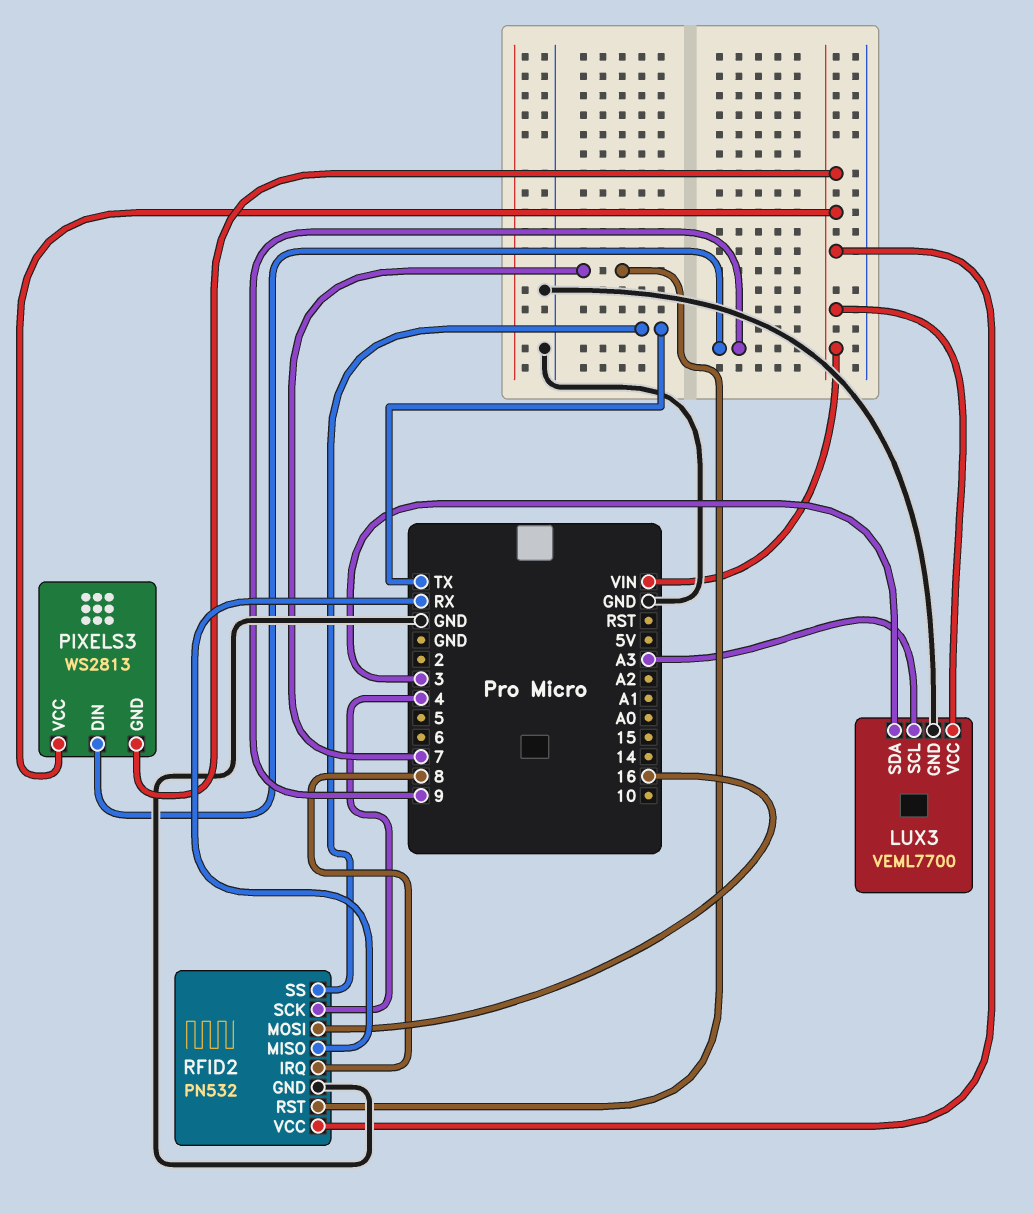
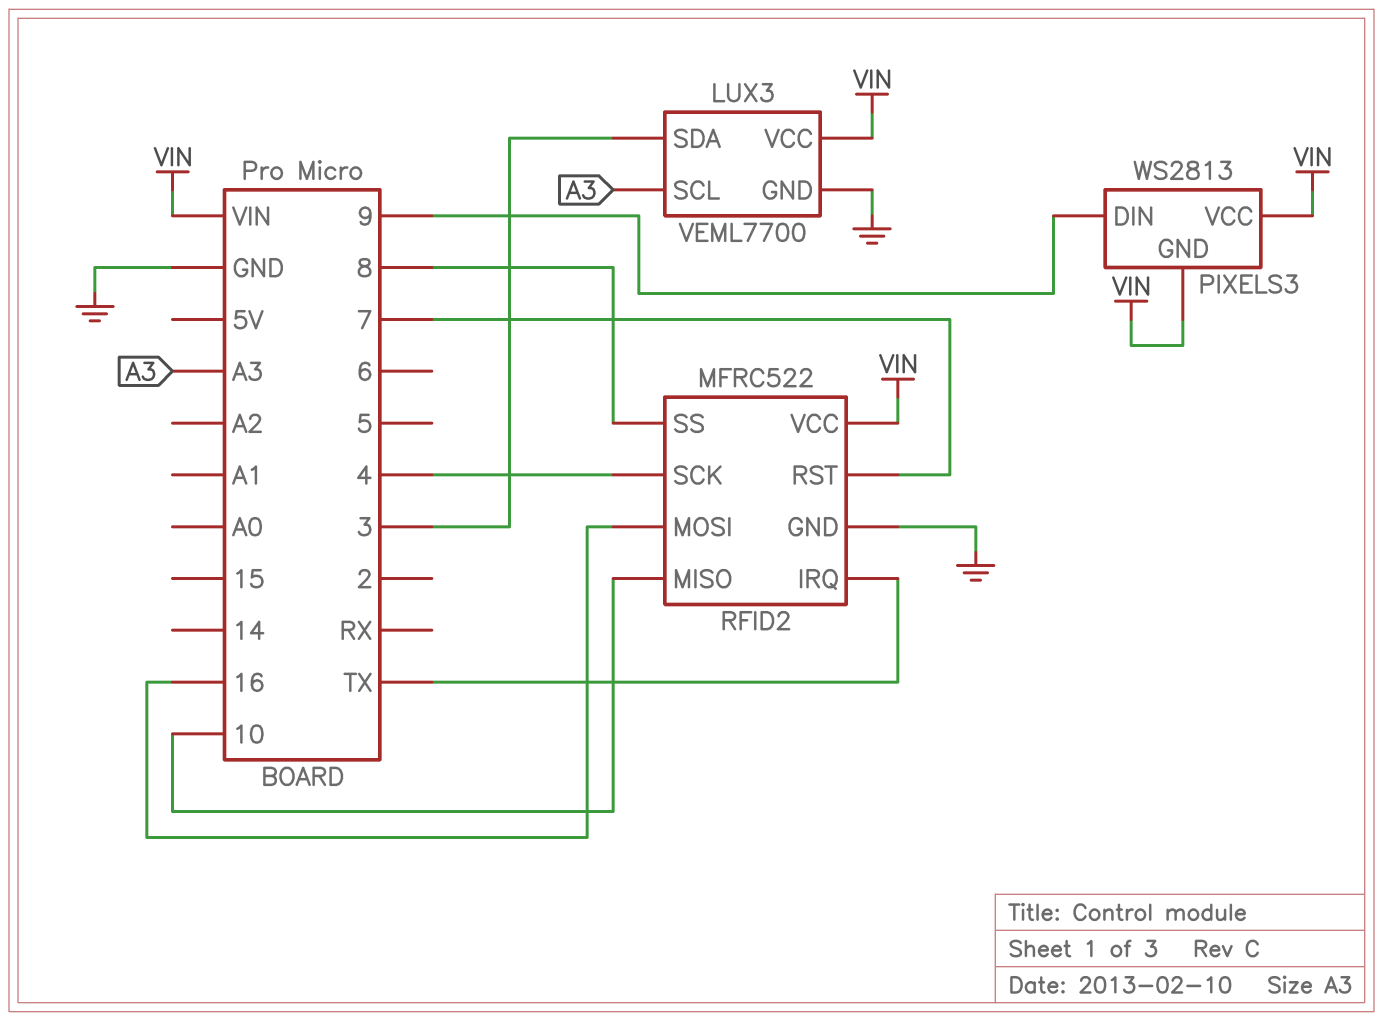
RFID2: PN532 -> MFRC522
RFID2 pin IRQ: 8 -> TX
RFID2 pin MISO: RX -> 10
RFID2 pin SS: TX -> 8

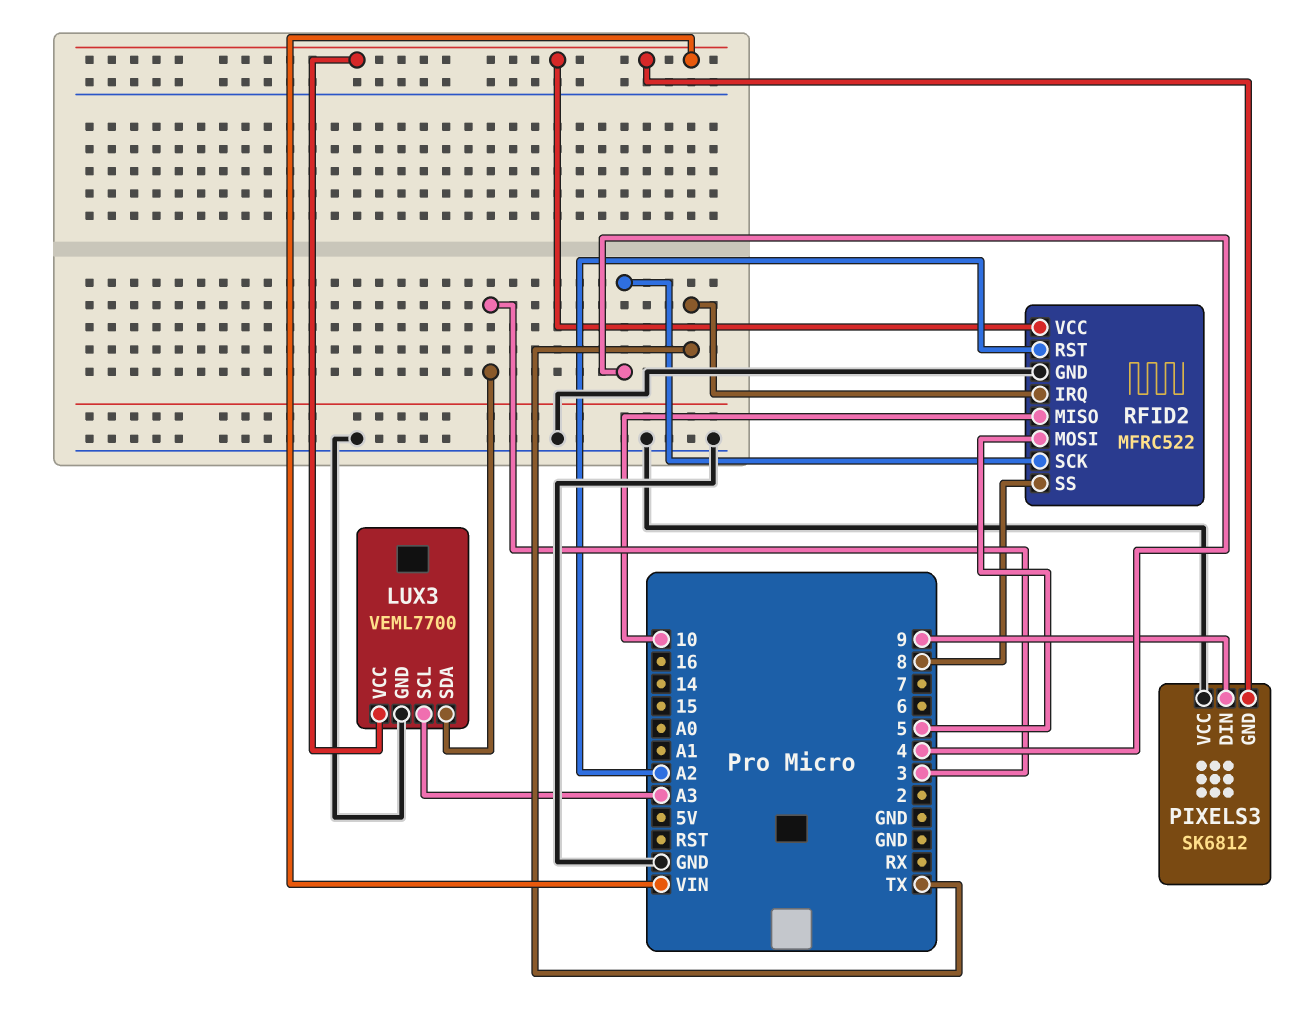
PIXELS3: WS2813 -> SK6812
PIXELS3 pin VCC: VIN -> GND
RFID2 pin MOSI: 16 -> 5
RFID2 pin RST: 7 -> A2

